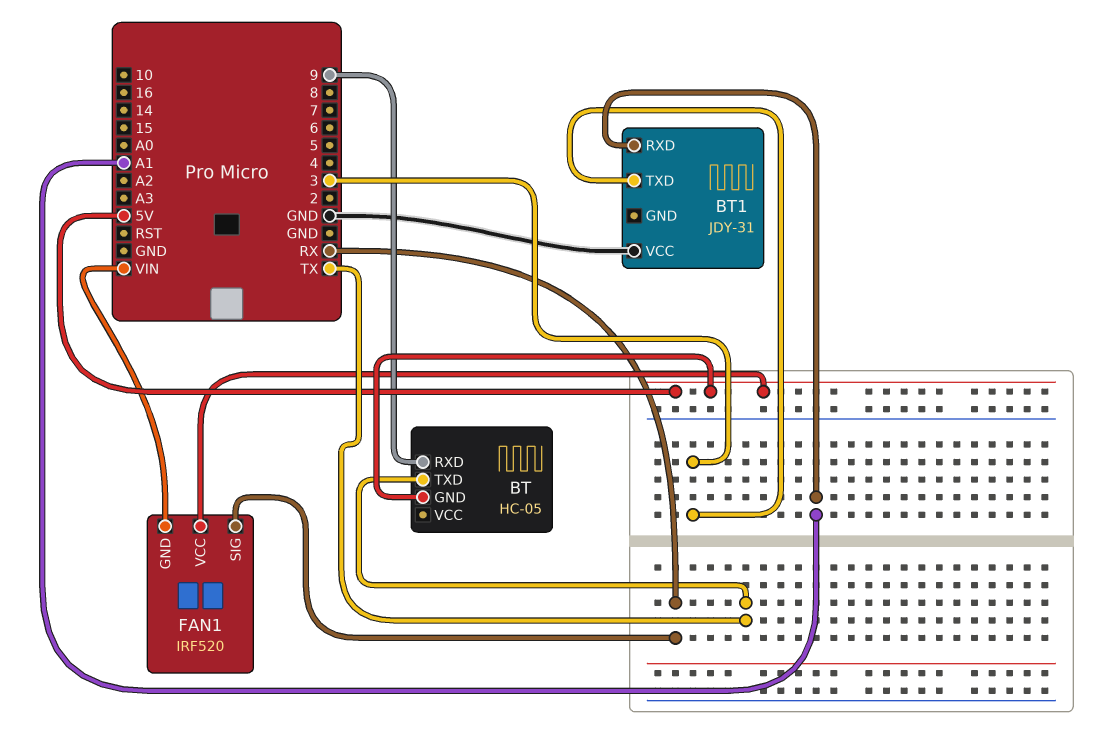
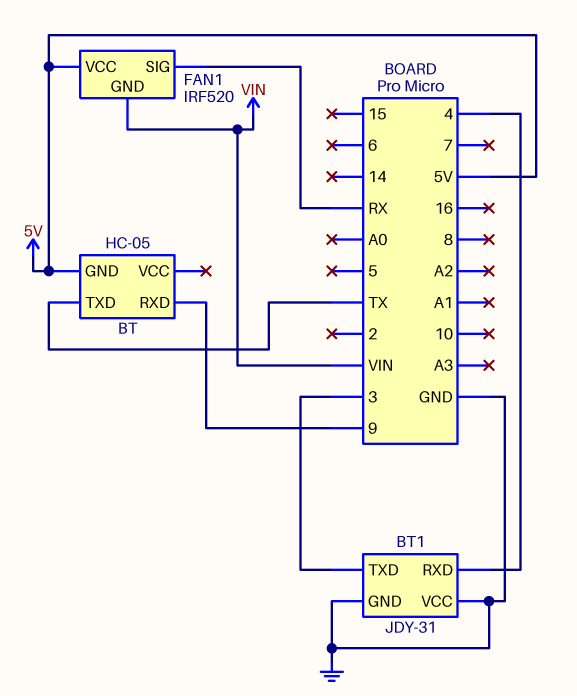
BT1 pin GND: none -> GND
BT1 pin RXD: A1 -> 4

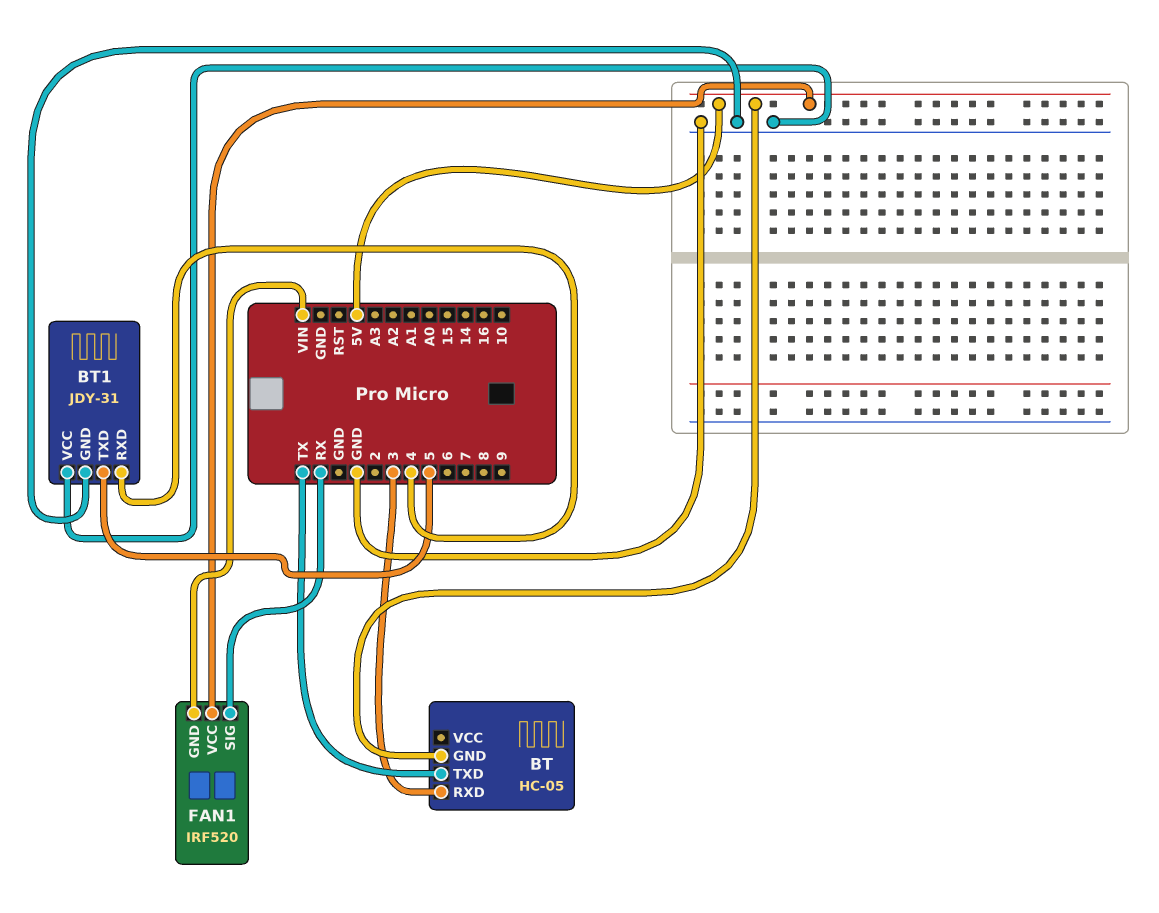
BT pin RXD: 9 -> 3
BT1 pin TXD: 3 -> 5

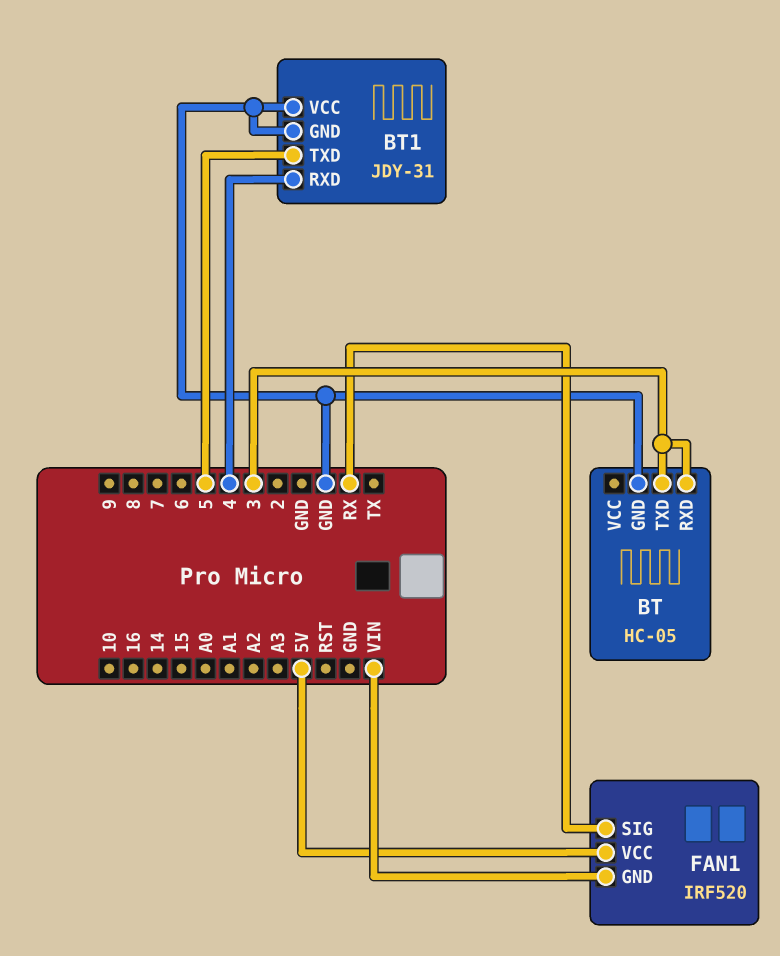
BT pin GND: 5V -> GND
BT pin TXD: TX -> 3

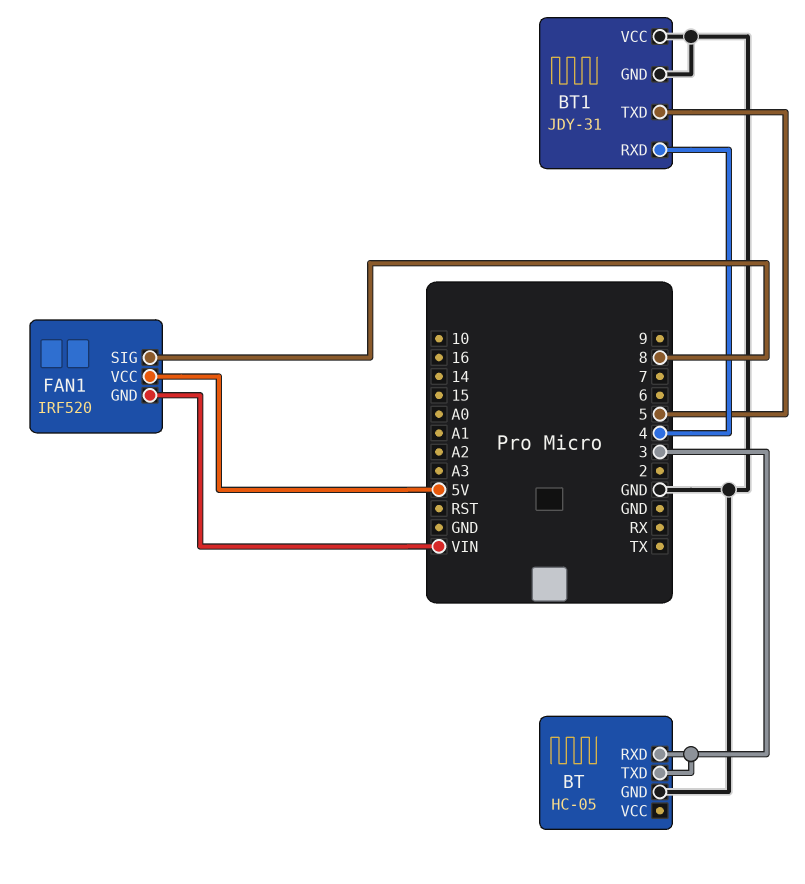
FAN1 pin SIG: RX -> 8

